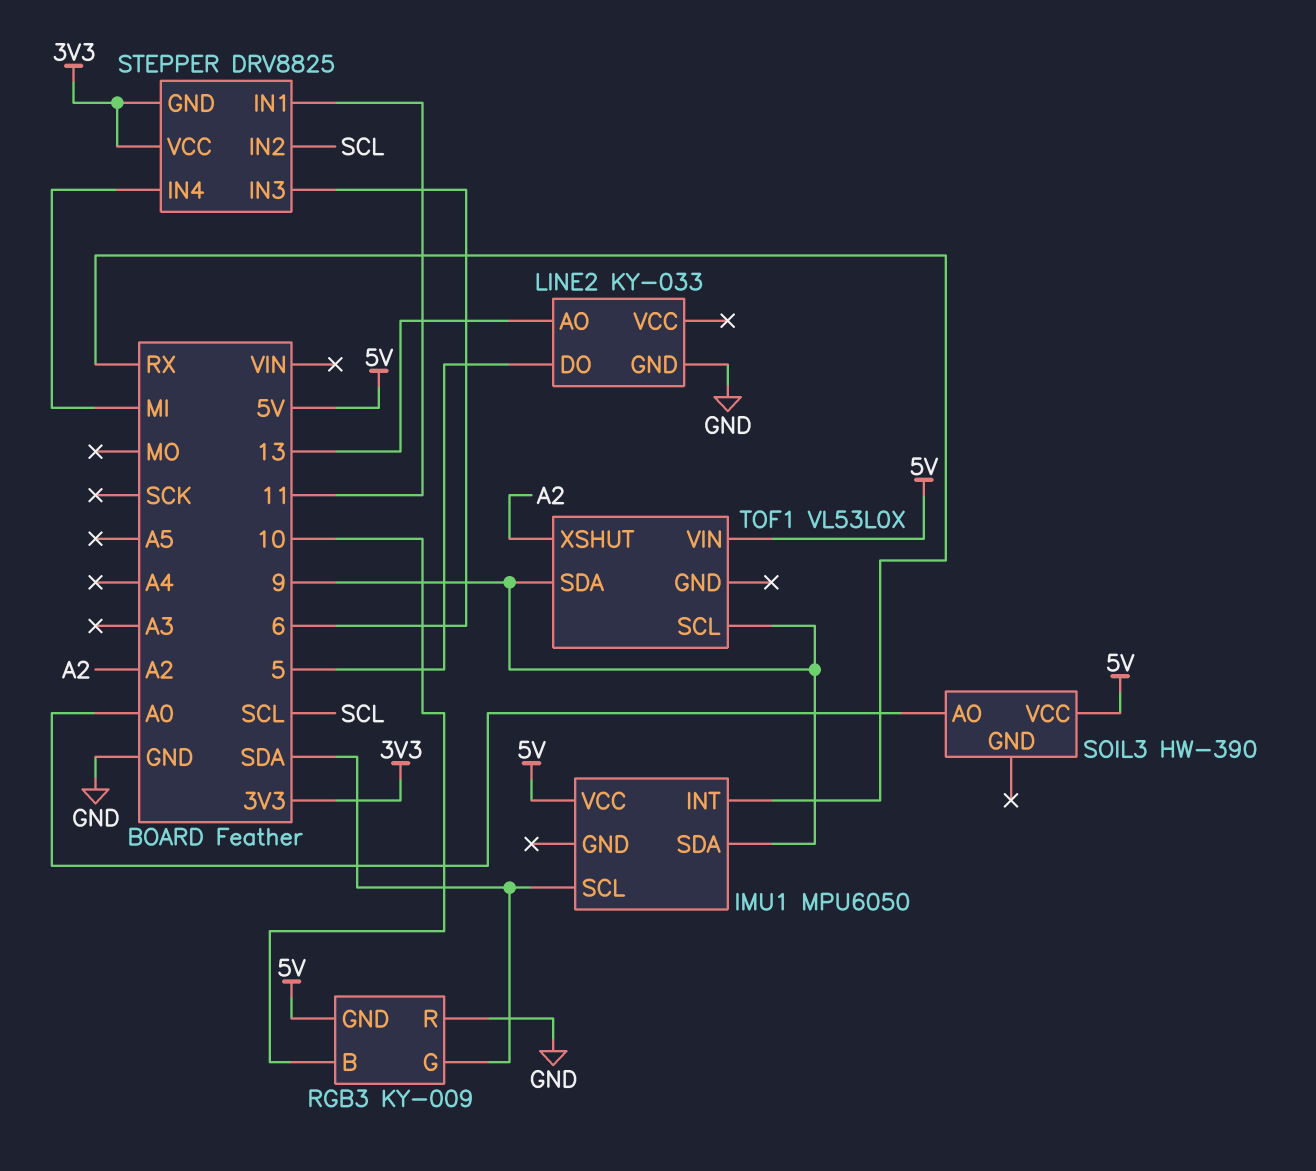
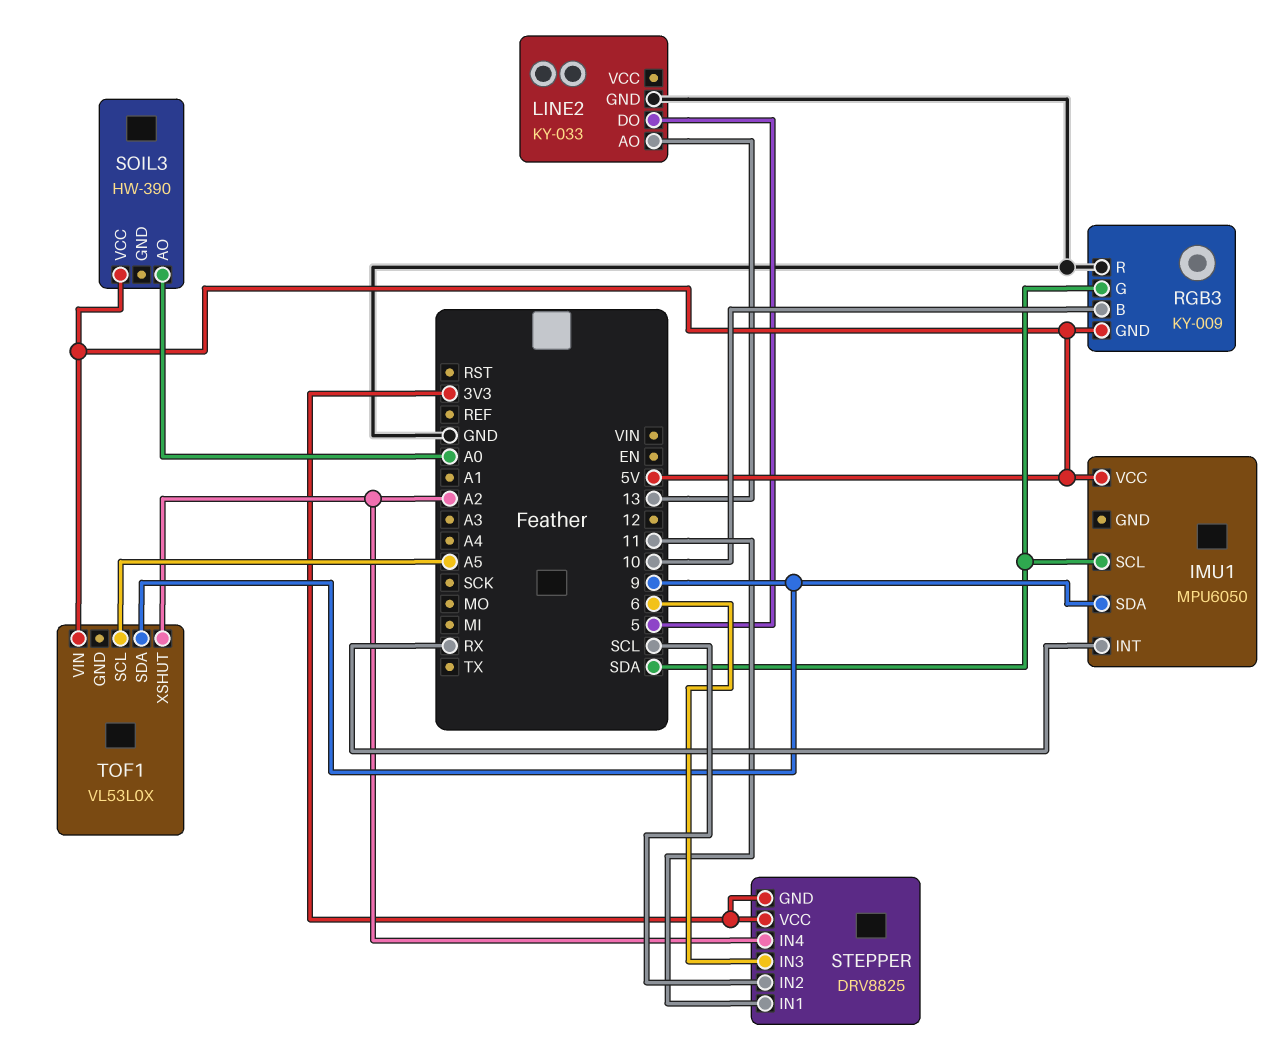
STEPPER pin IN4: MI -> A2
TOF1 pin SCL: 9 -> A5

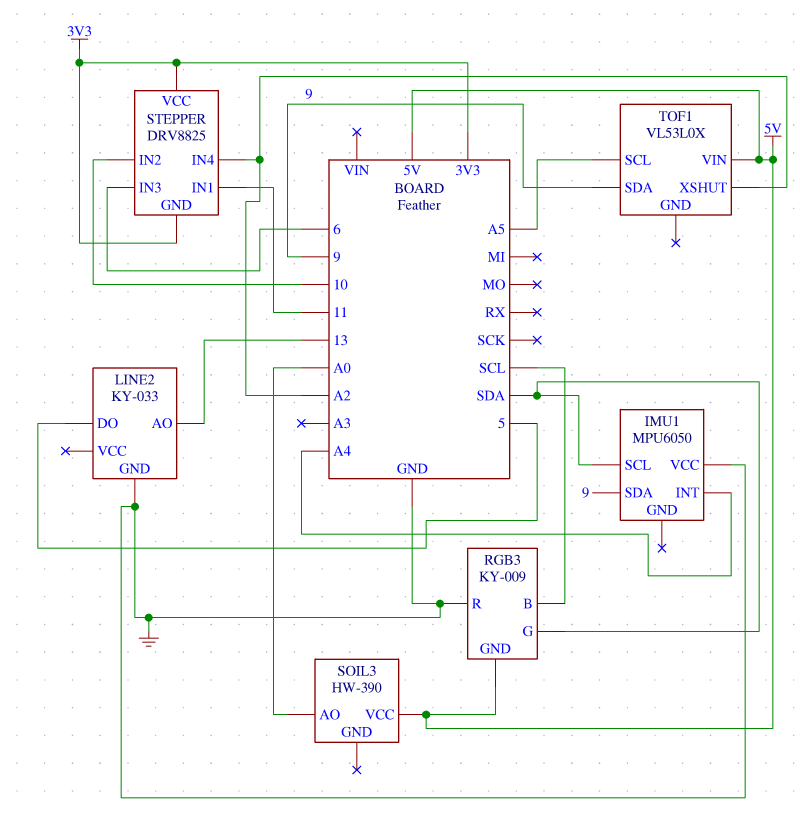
IMU1 pin INT: RX -> A4
IMU1 pin VCC: 5V -> GND
RGB3 pin B: 10 -> SCL
STEPPER pin IN2: SCL -> 10

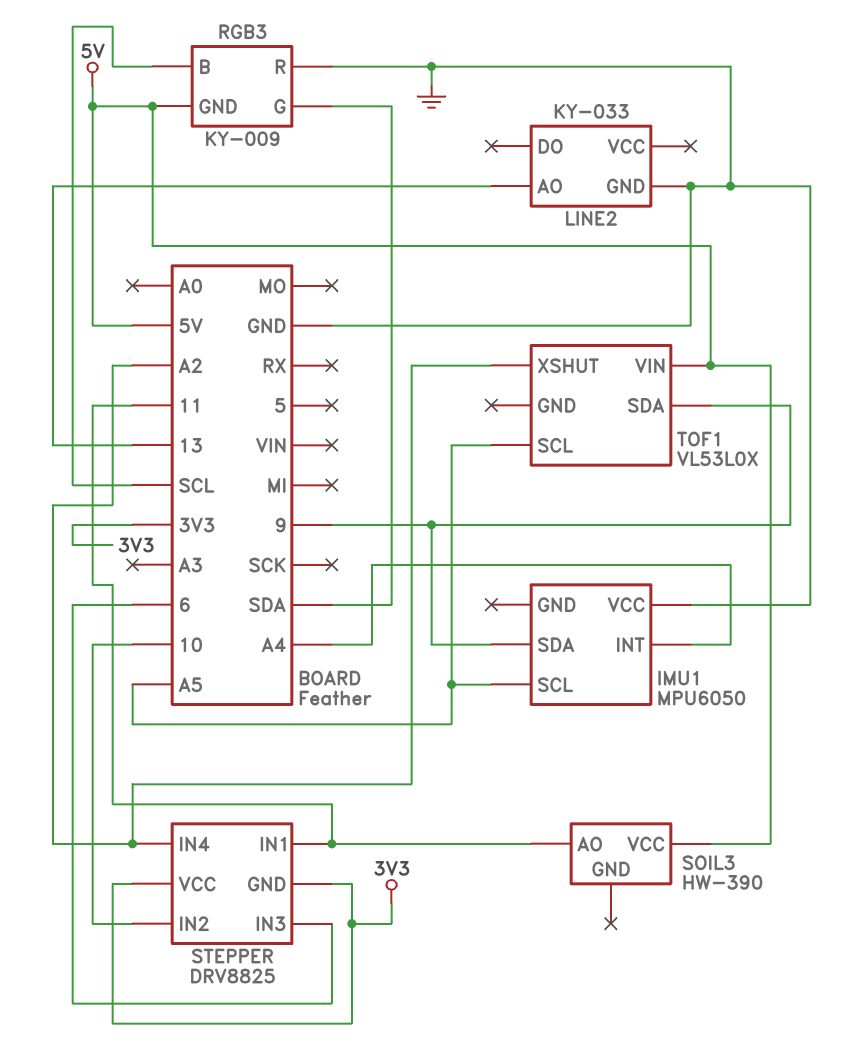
IMU1 pin SCL: SDA -> A5
LINE2 pin DO: 5 -> none
SOIL3 pin AO: A0 -> 11

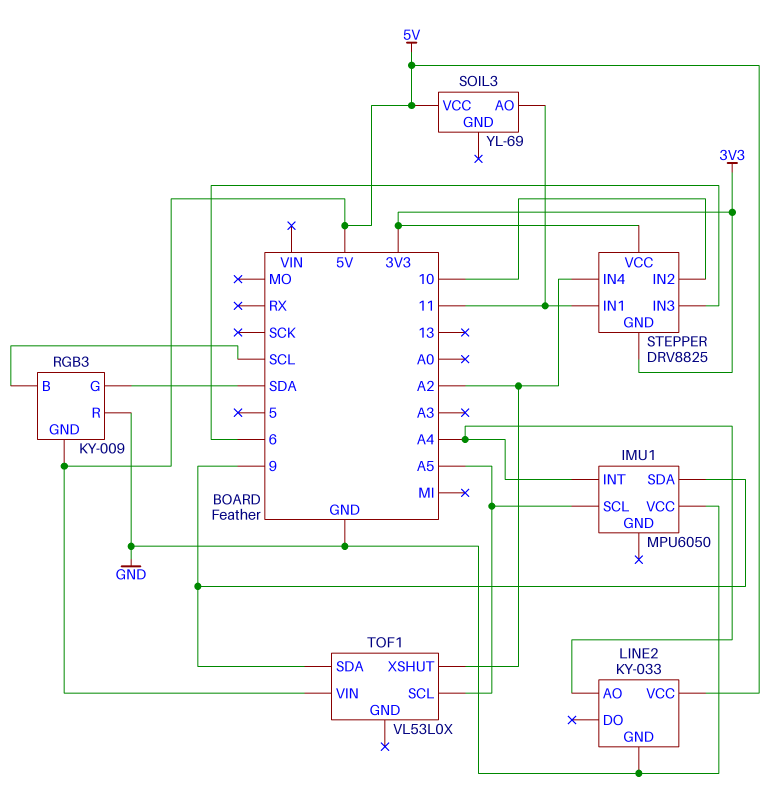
LINE2 pin AO: 13 -> A4
LINE2 pin VCC: none -> 5V
SOIL3: HW-390 -> YL-69

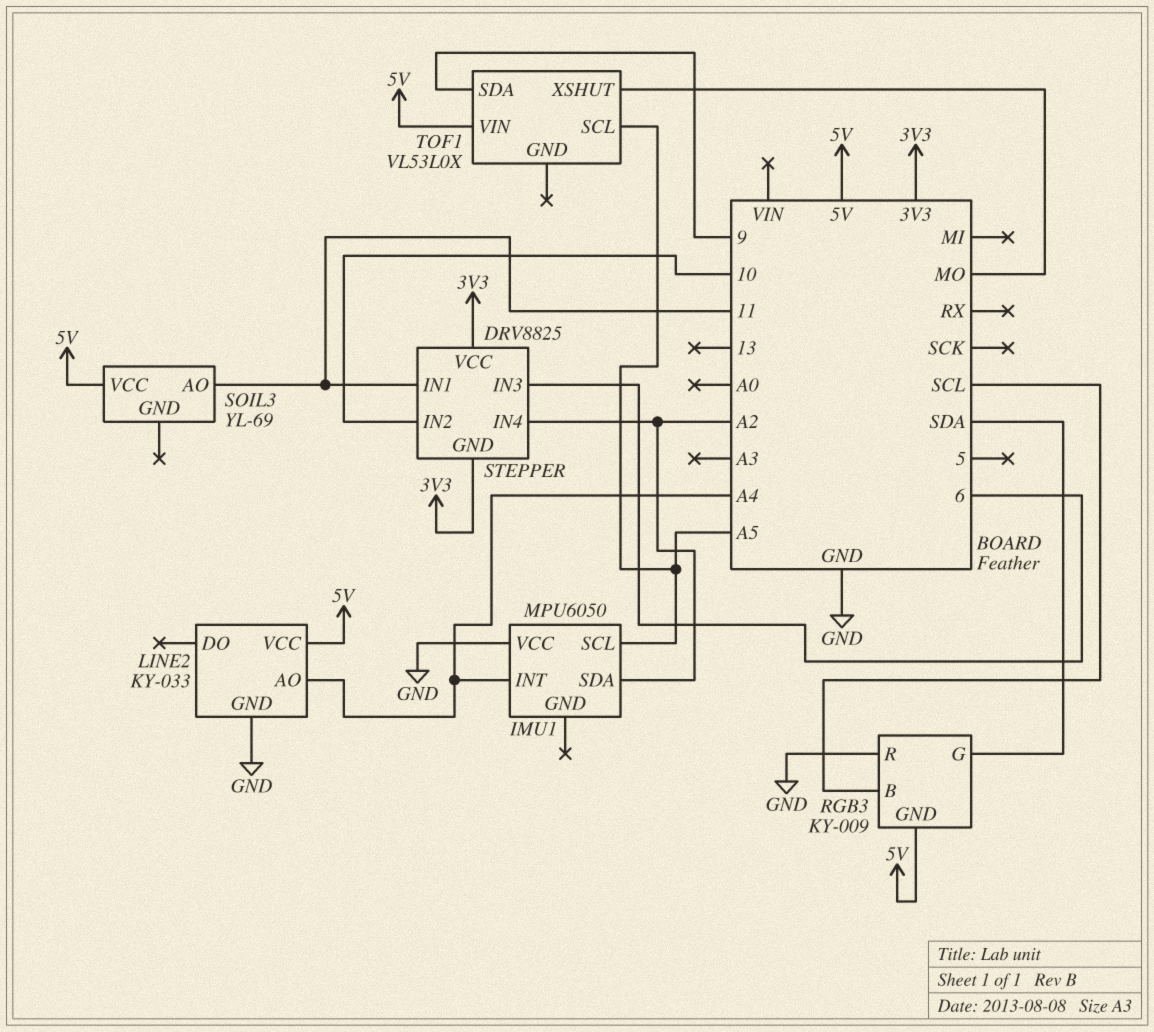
IMU1 pin SDA: 9 -> A2
TOF1 pin XSHUT: A2 -> MO

